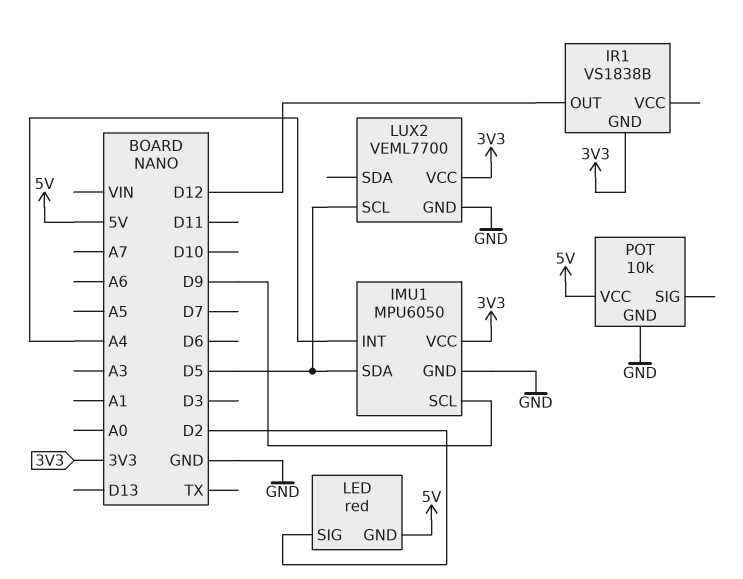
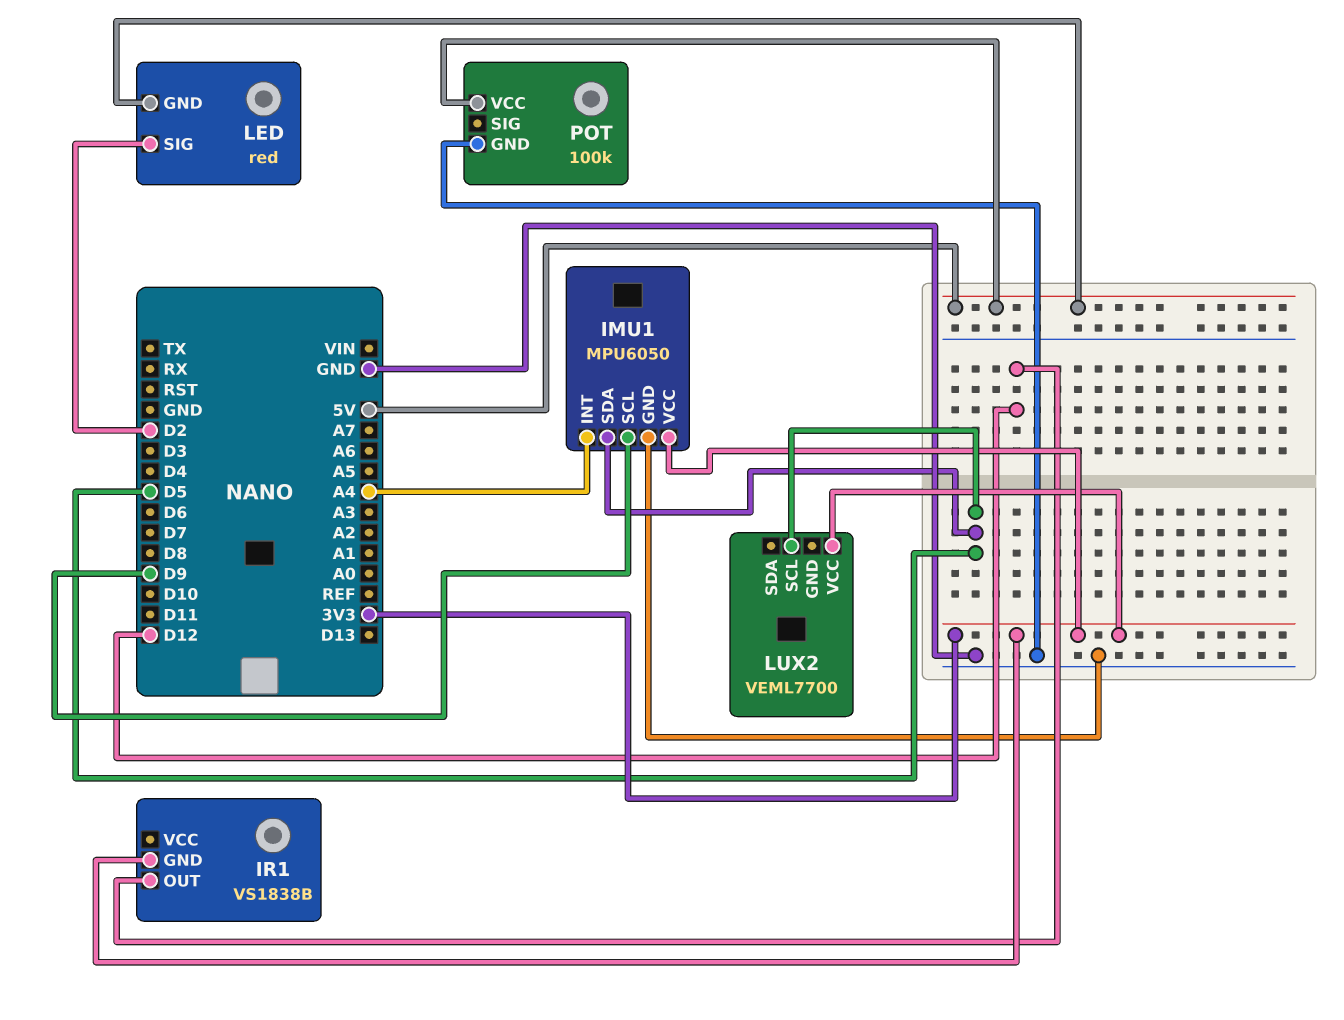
LUX2 pin GND: GND -> none
POT: 10k -> 100k

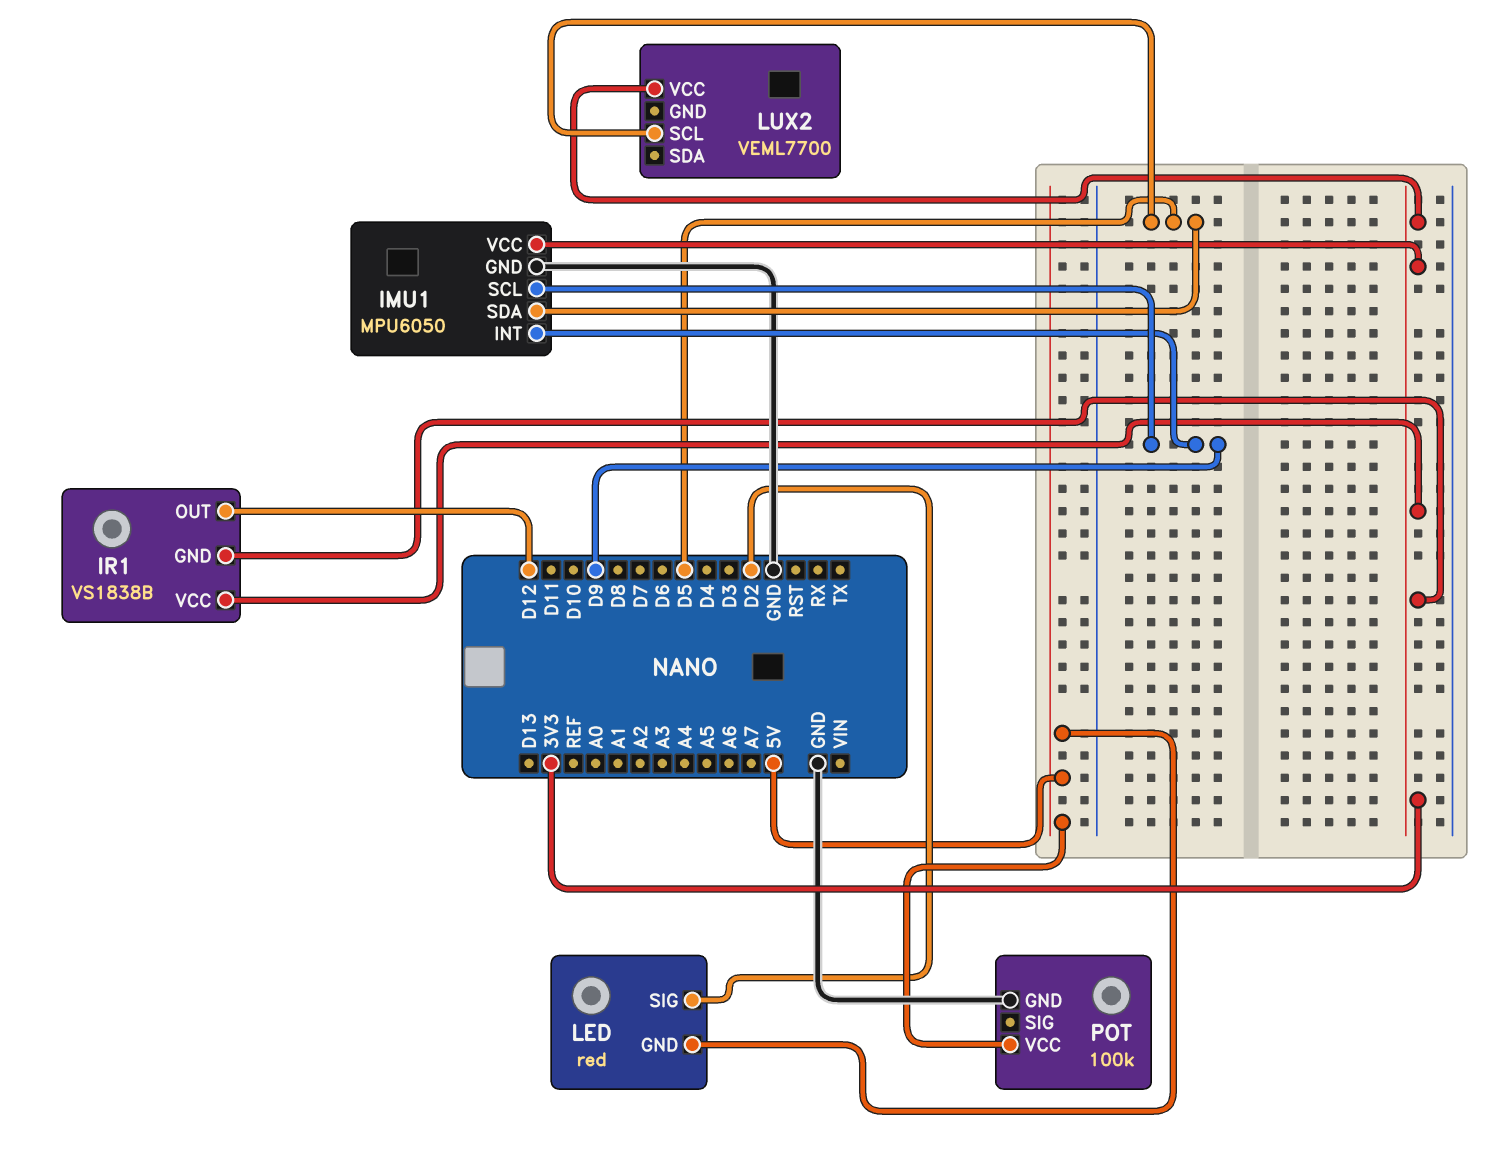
IMU1 pin INT: A4 -> D9
IR1 pin VCC: none -> 3V3

